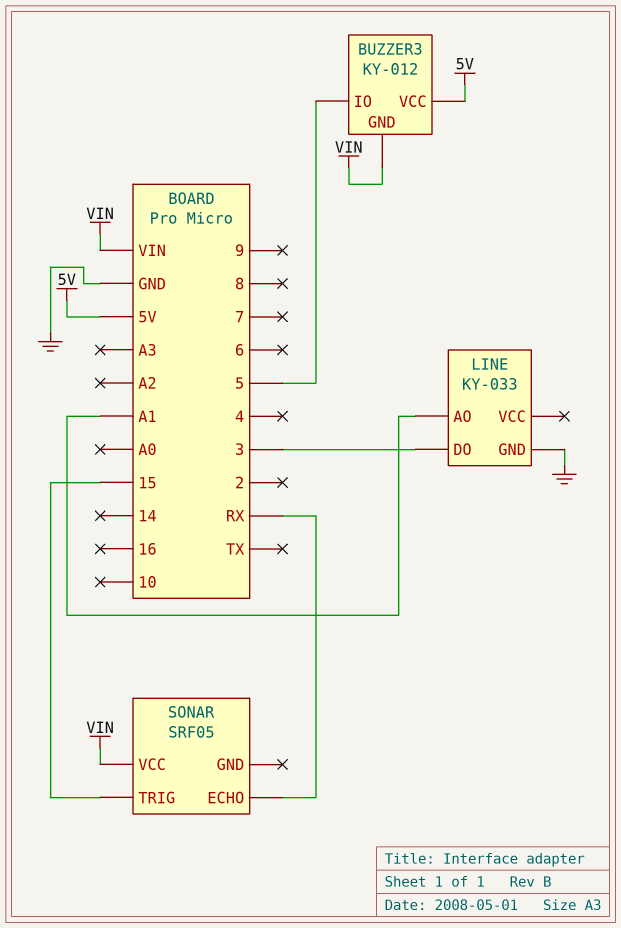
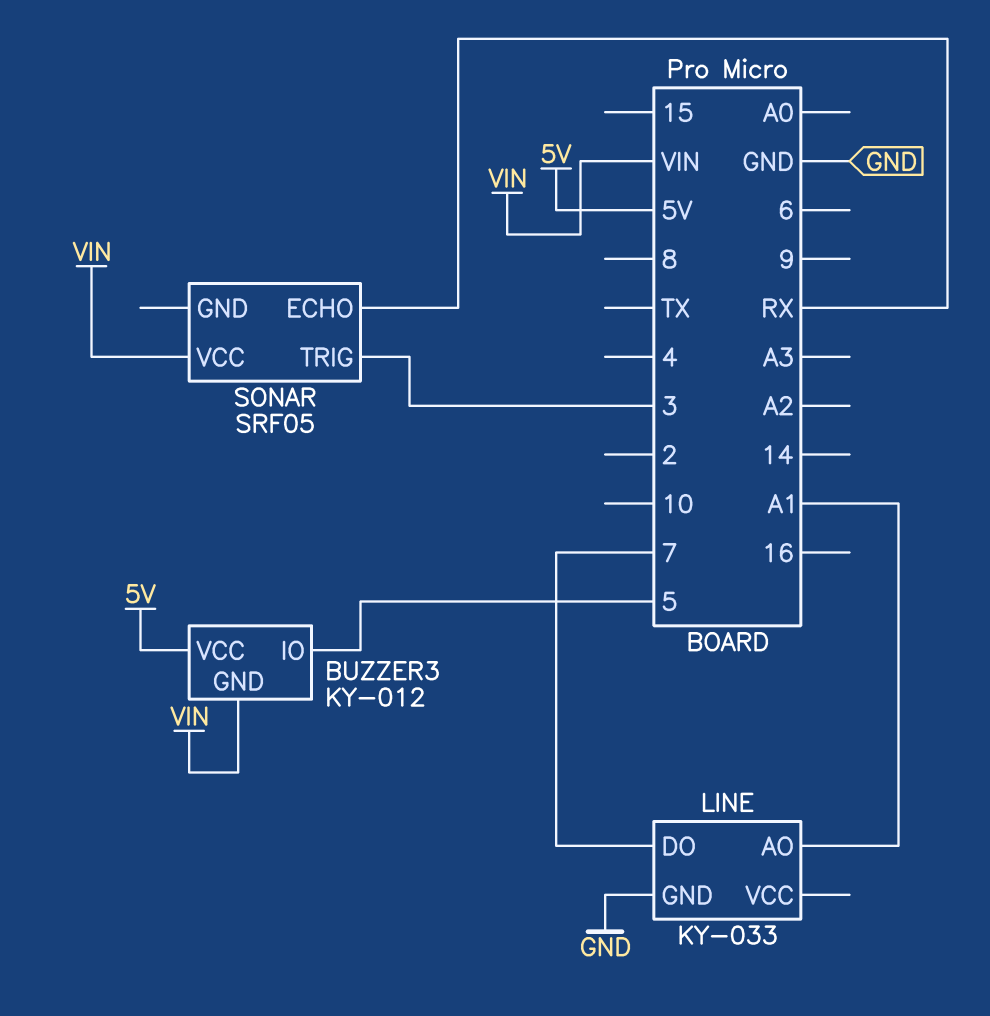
LINE pin DO: 3 -> 7
SONAR pin TRIG: 15 -> 3

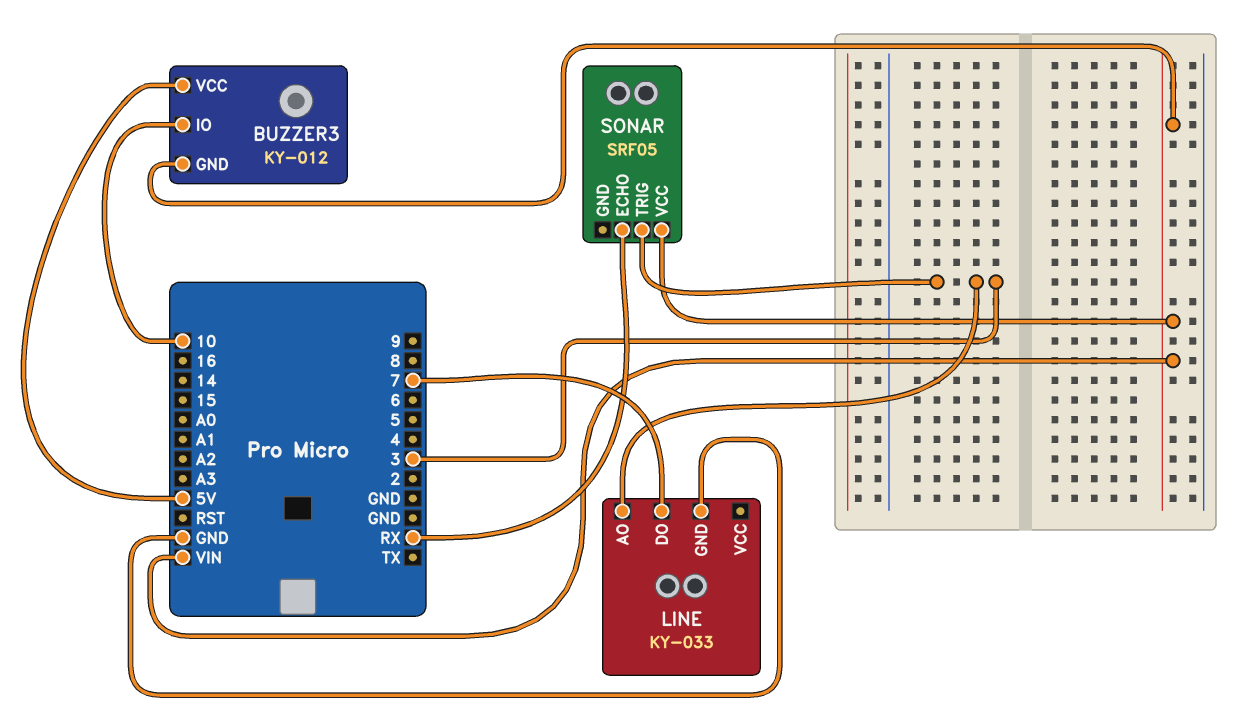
BUZZER3 pin IO: 5 -> 10
LINE pin AO: A1 -> 3

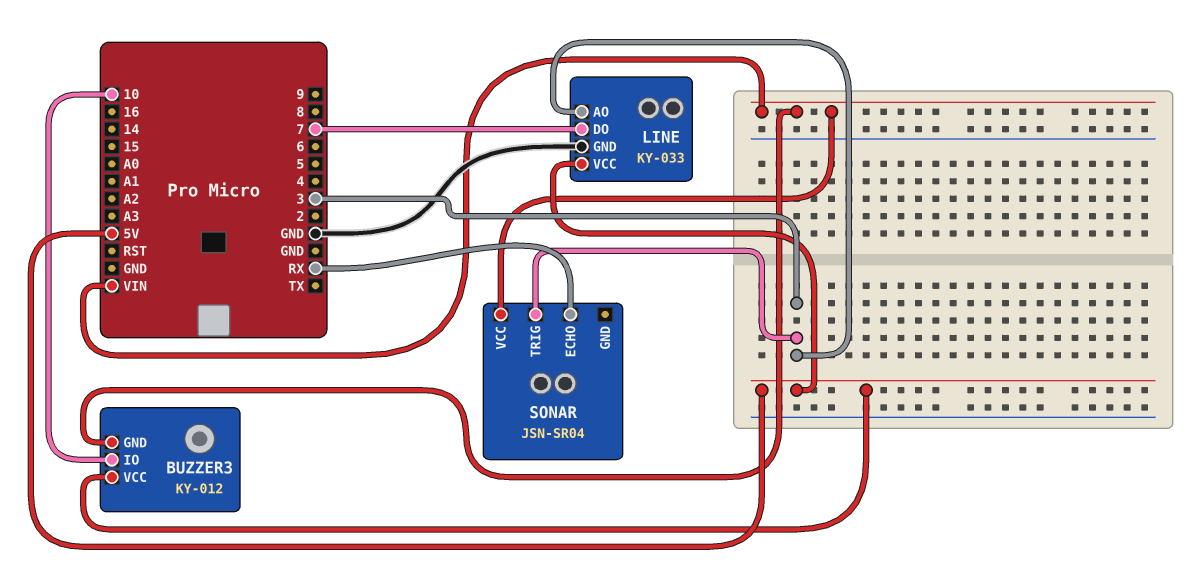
LINE pin VCC: none -> 5V
SONAR: SRF05 -> JSN-SR04

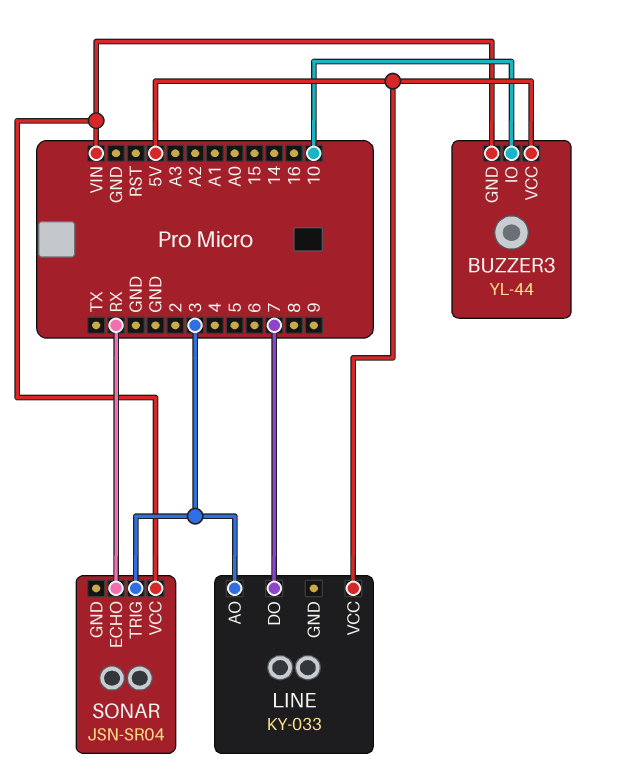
BUZZER3: KY-012 -> YL-44
LINE pin GND: GND -> none

